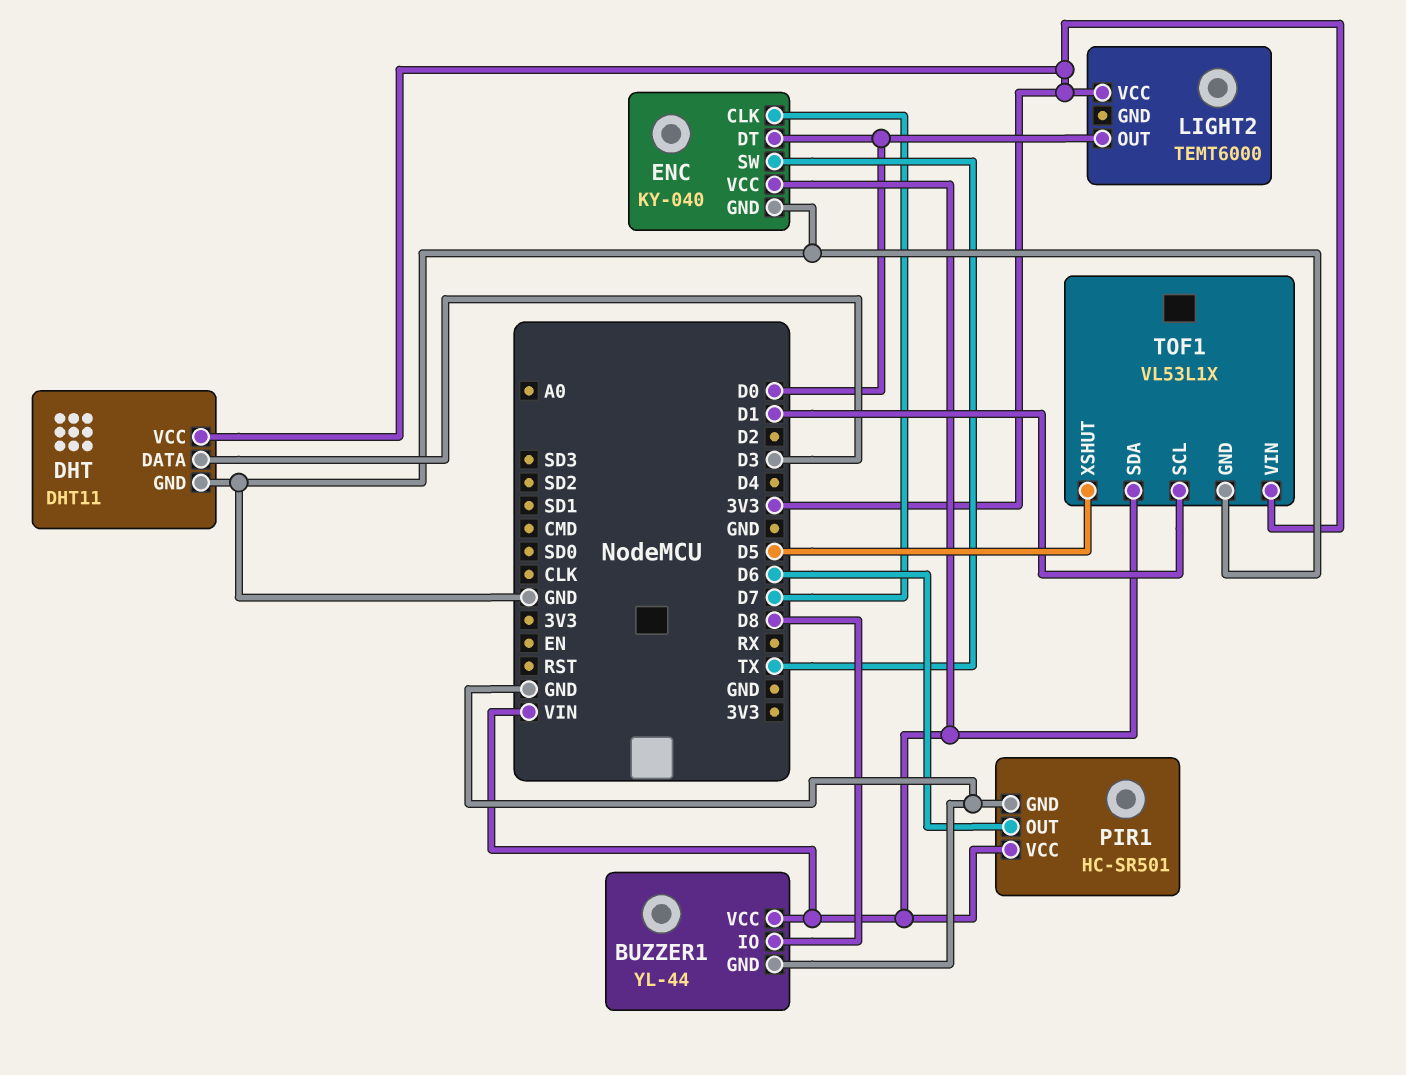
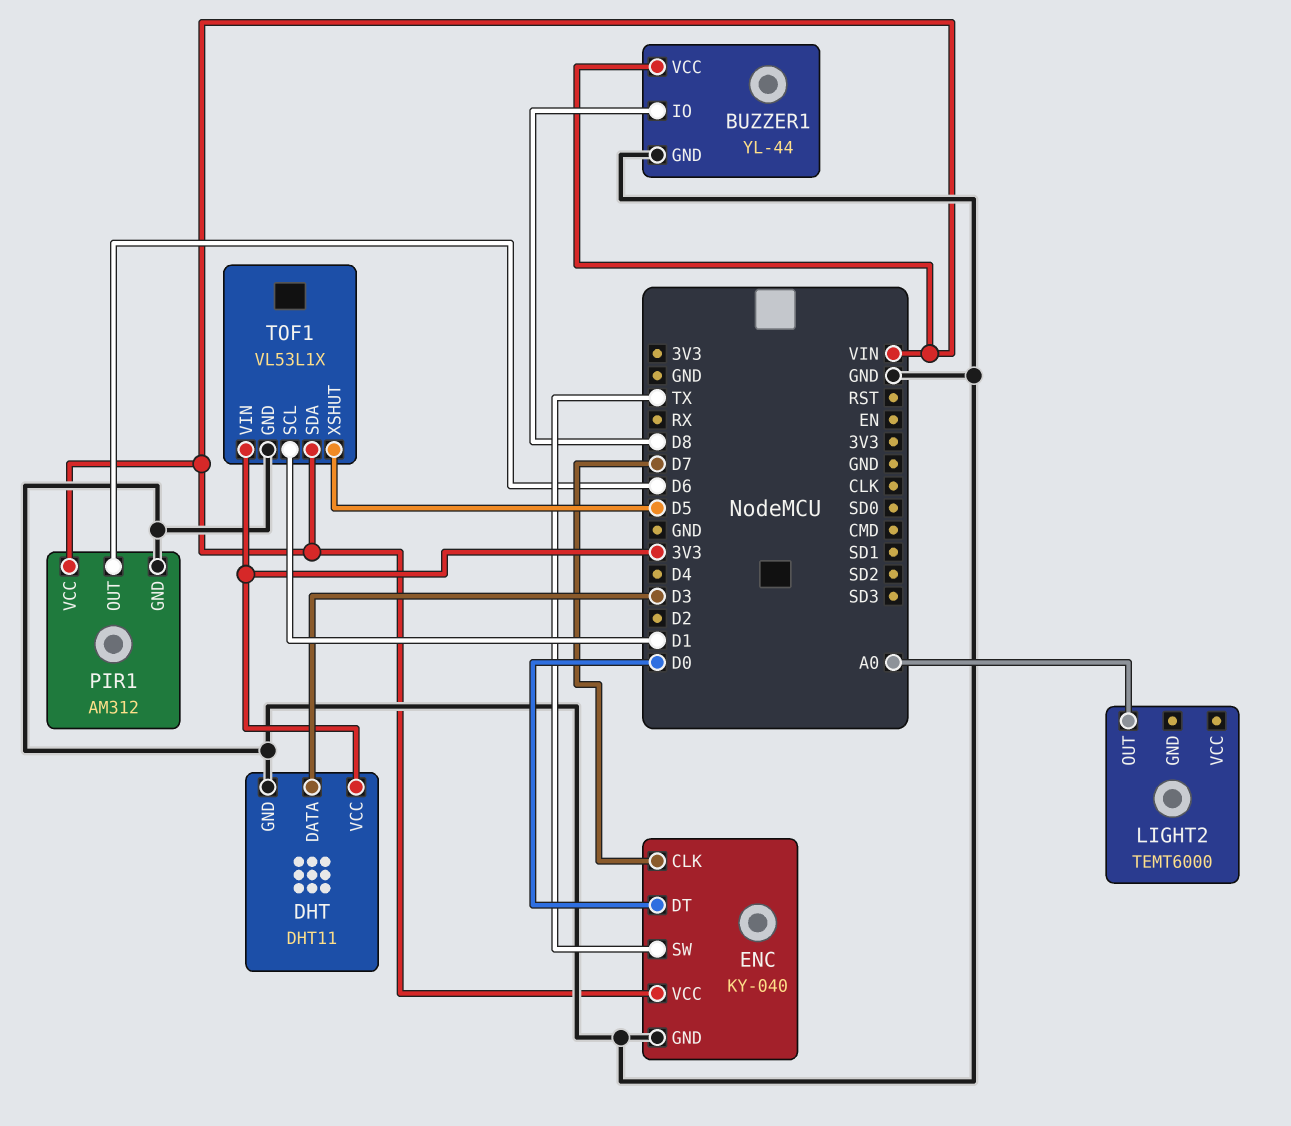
LIGHT2 pin OUT: D0 -> A0
LIGHT2 pin VCC: 3V3 -> none
PIR1: HC-SR501 -> AM312

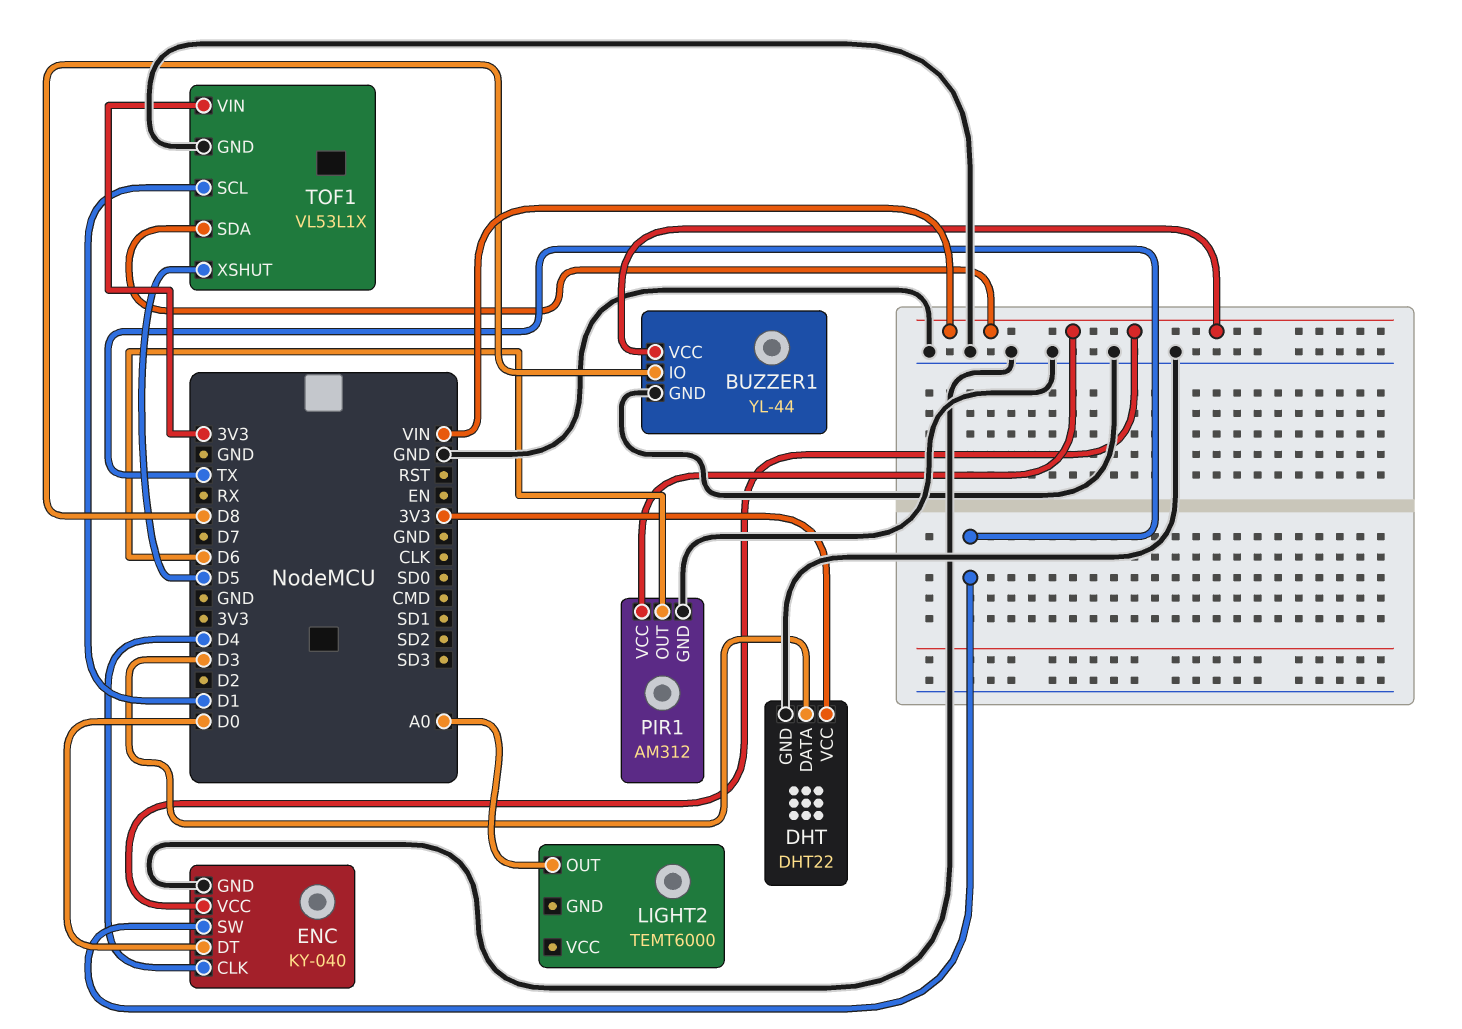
DHT: DHT11 -> DHT22
ENC pin CLK: D7 -> D4

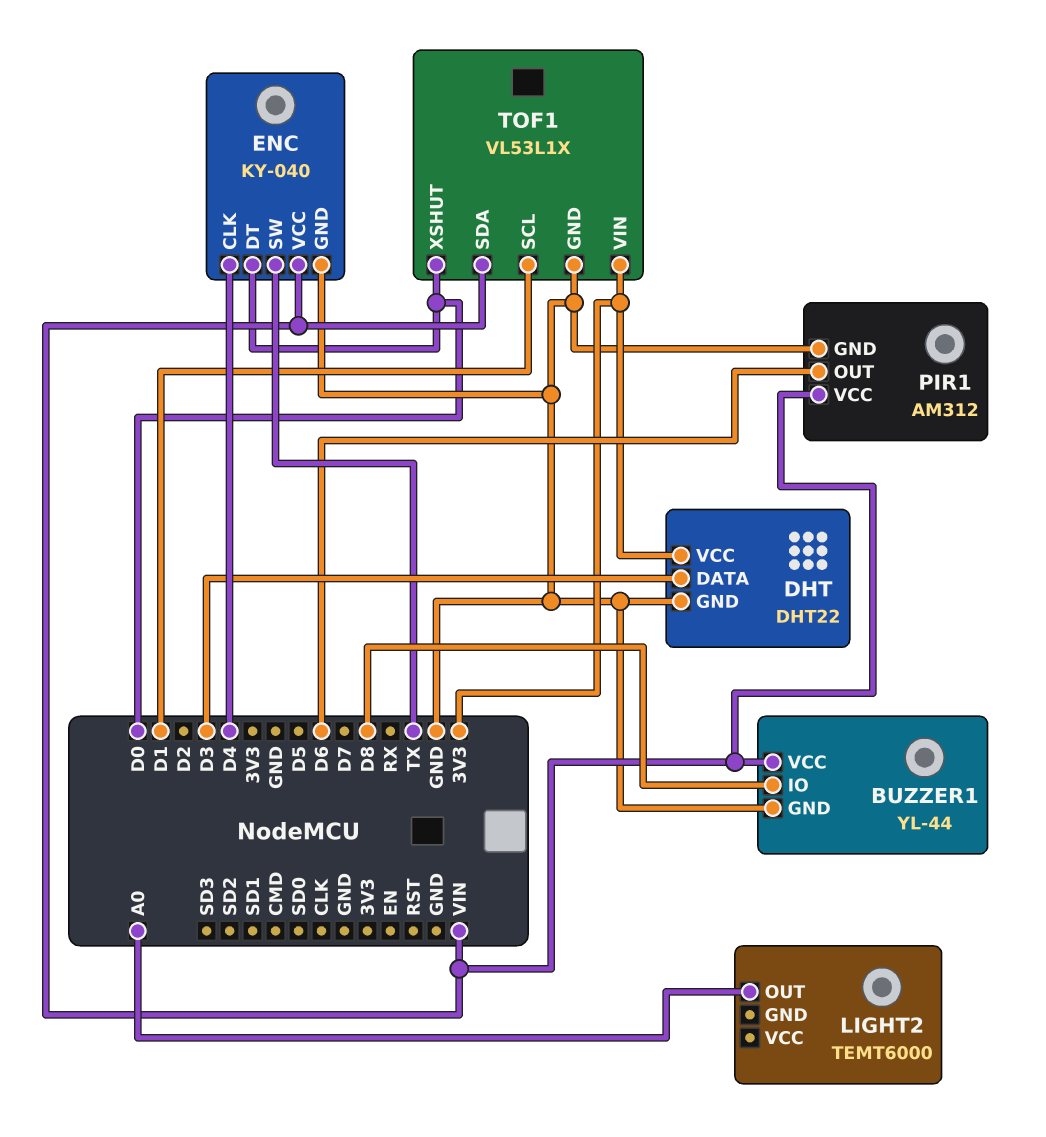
TOF1 pin XSHUT: D5 -> D0

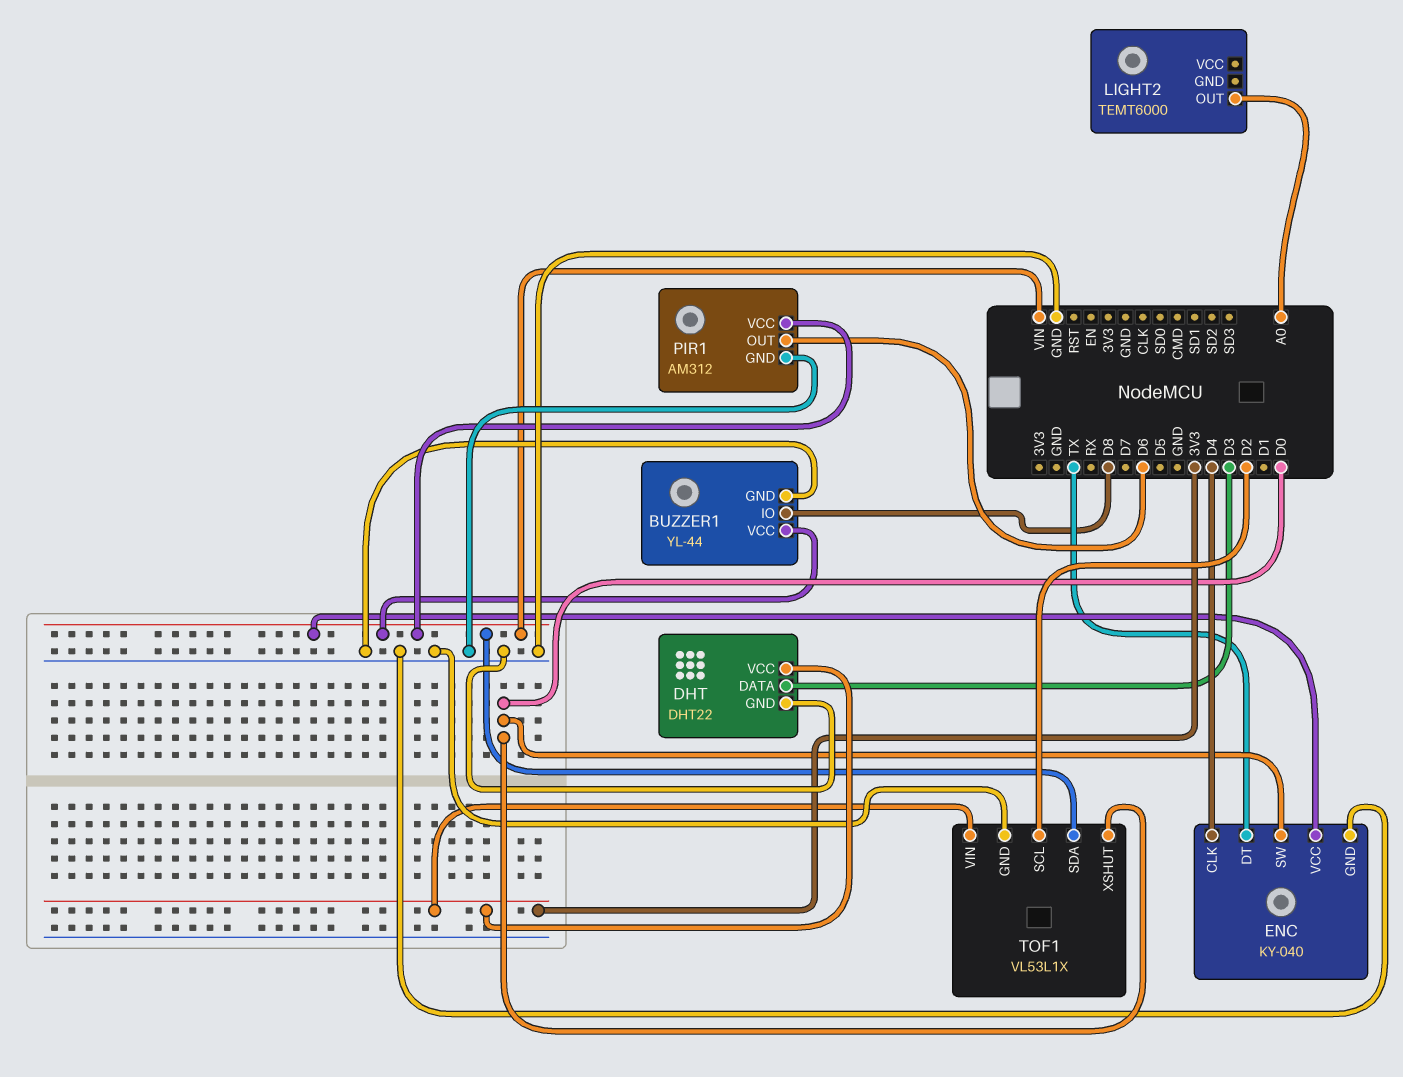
ENC pin DT: D0 -> TX
ENC pin SW: TX -> D0
TOF1 pin SCL: D1 -> D2

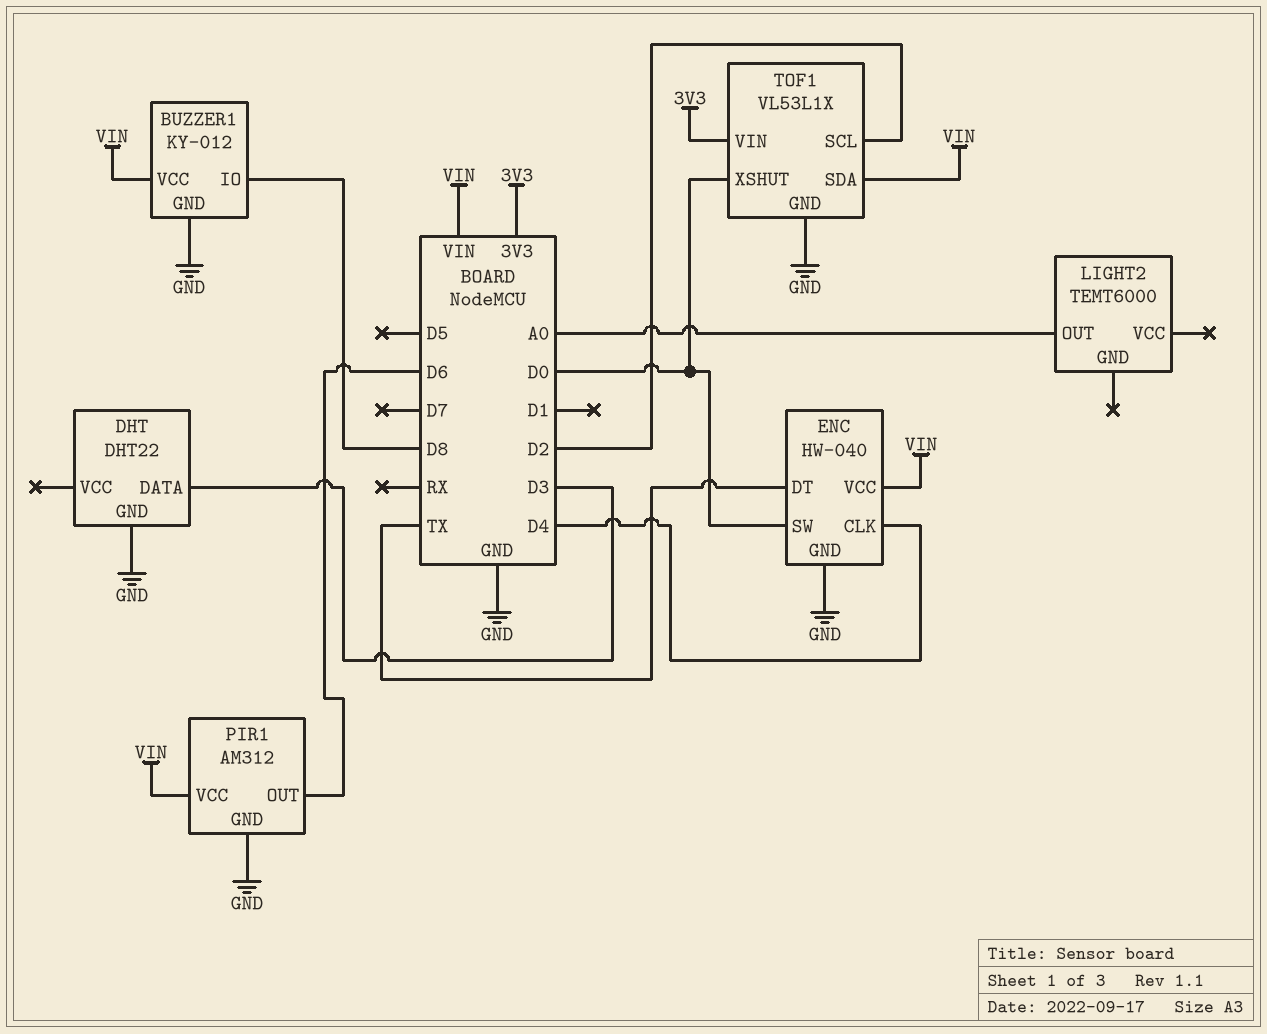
BUZZER1: YL-44 -> KY-012
DHT pin VCC: 3V3 -> none
ENC: KY-040 -> HW-040

